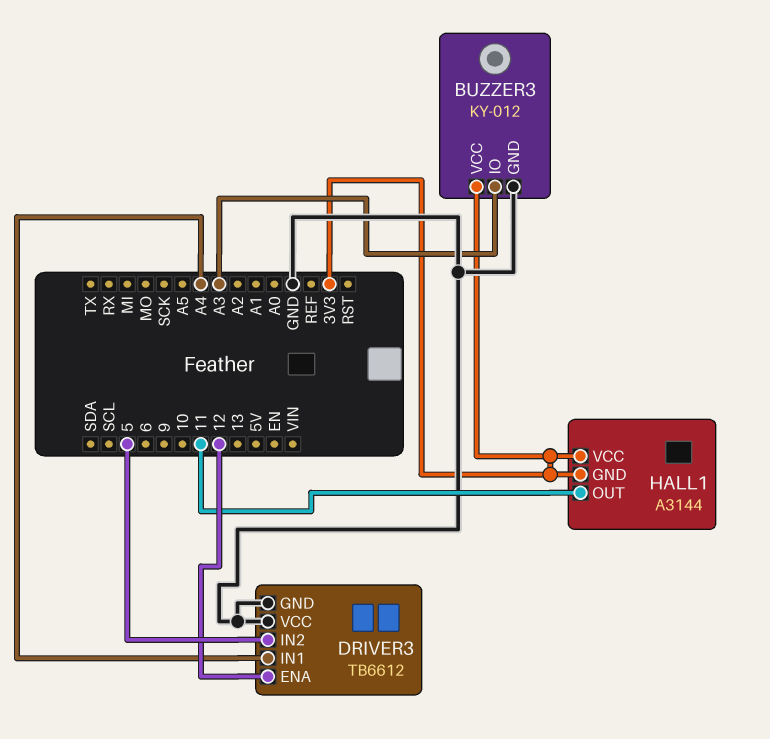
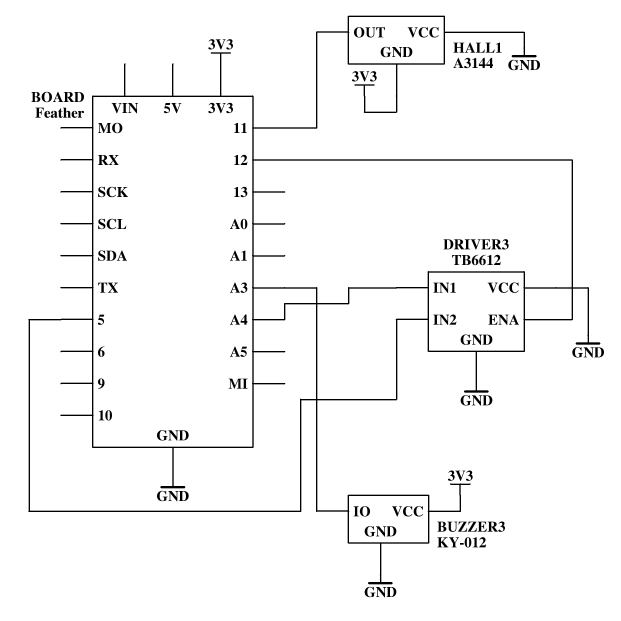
HALL1 pin VCC: 3V3 -> GND

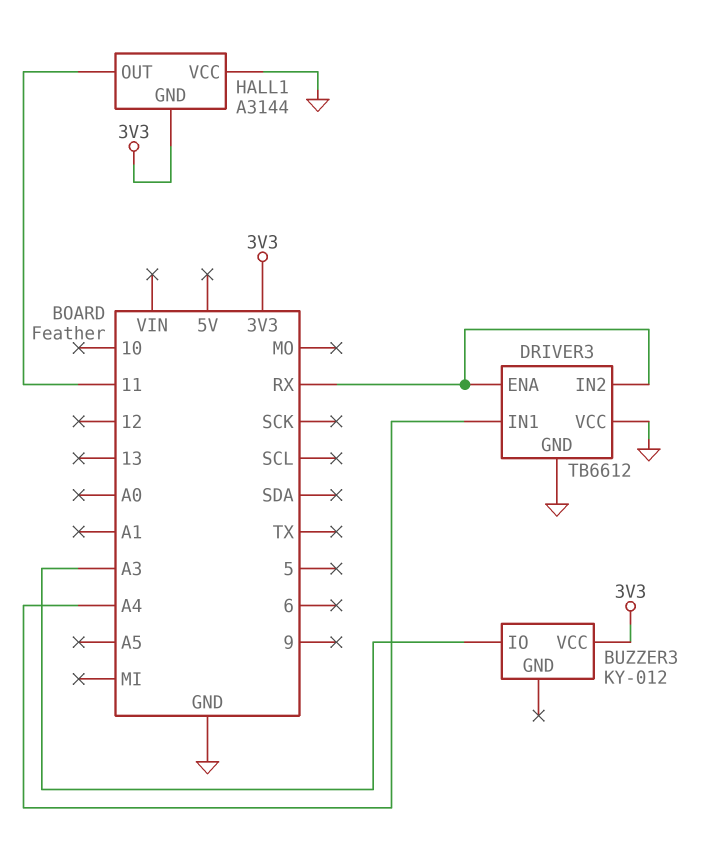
BUZZER3 pin GND: GND -> none
DRIVER3 pin ENA: 12 -> RX
DRIVER3 pin IN2: 5 -> RX

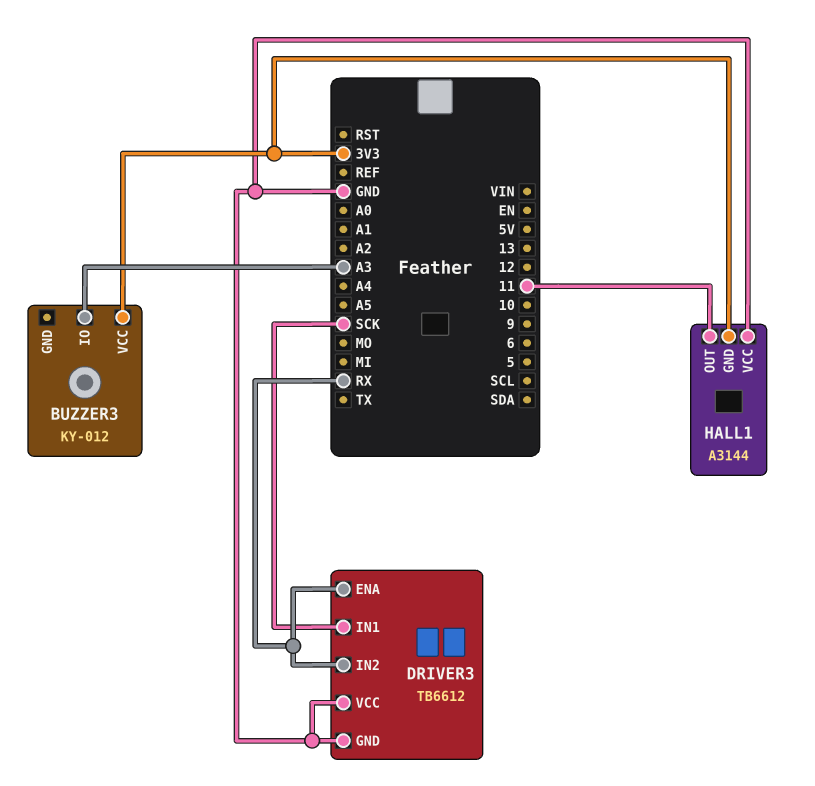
DRIVER3 pin IN1: A4 -> SCK

